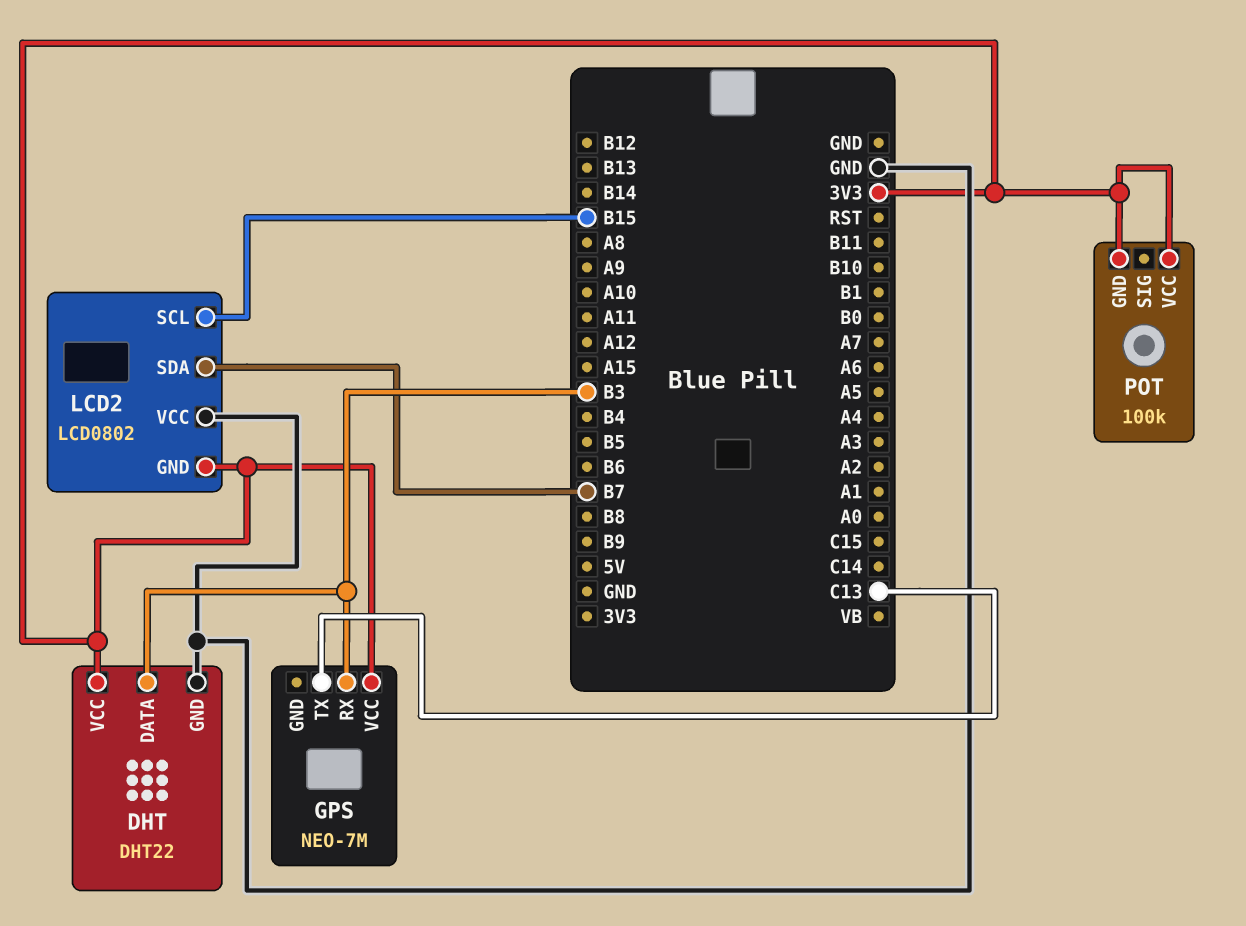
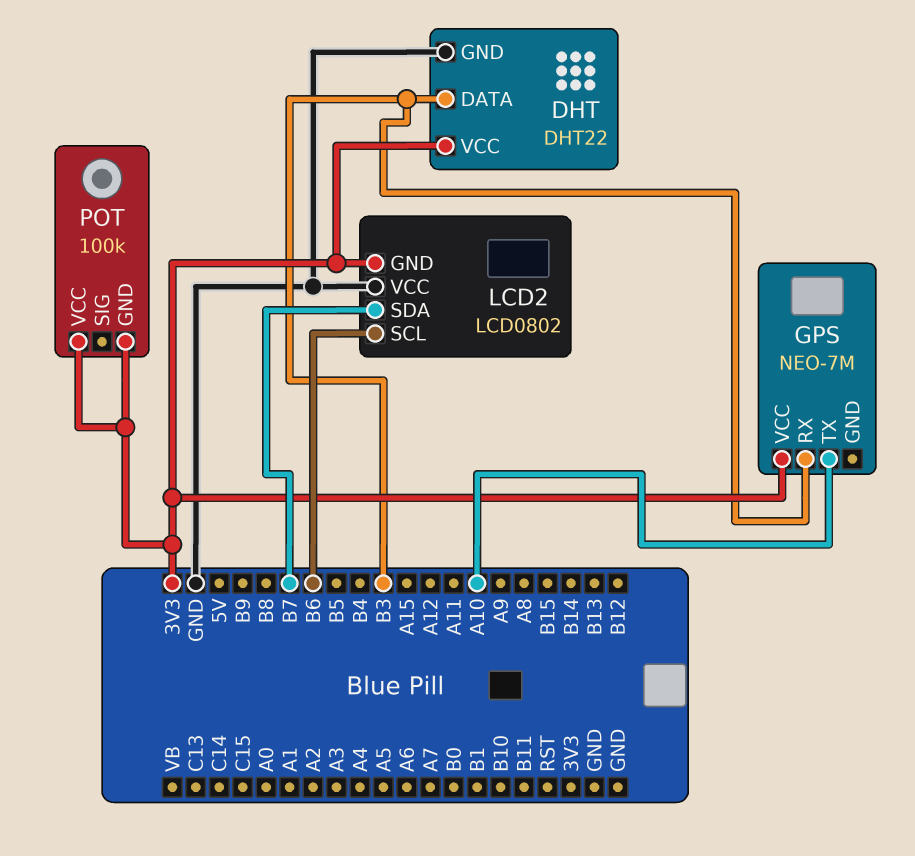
GPS pin TX: C13 -> A10
LCD2 pin SCL: B15 -> B6

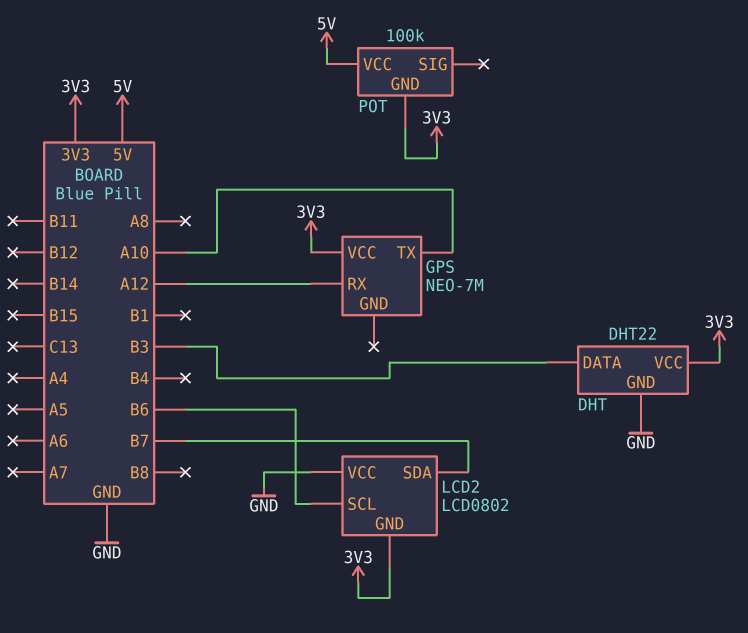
GPS pin RX: B3 -> A12
POT pin VCC: 3V3 -> 5V

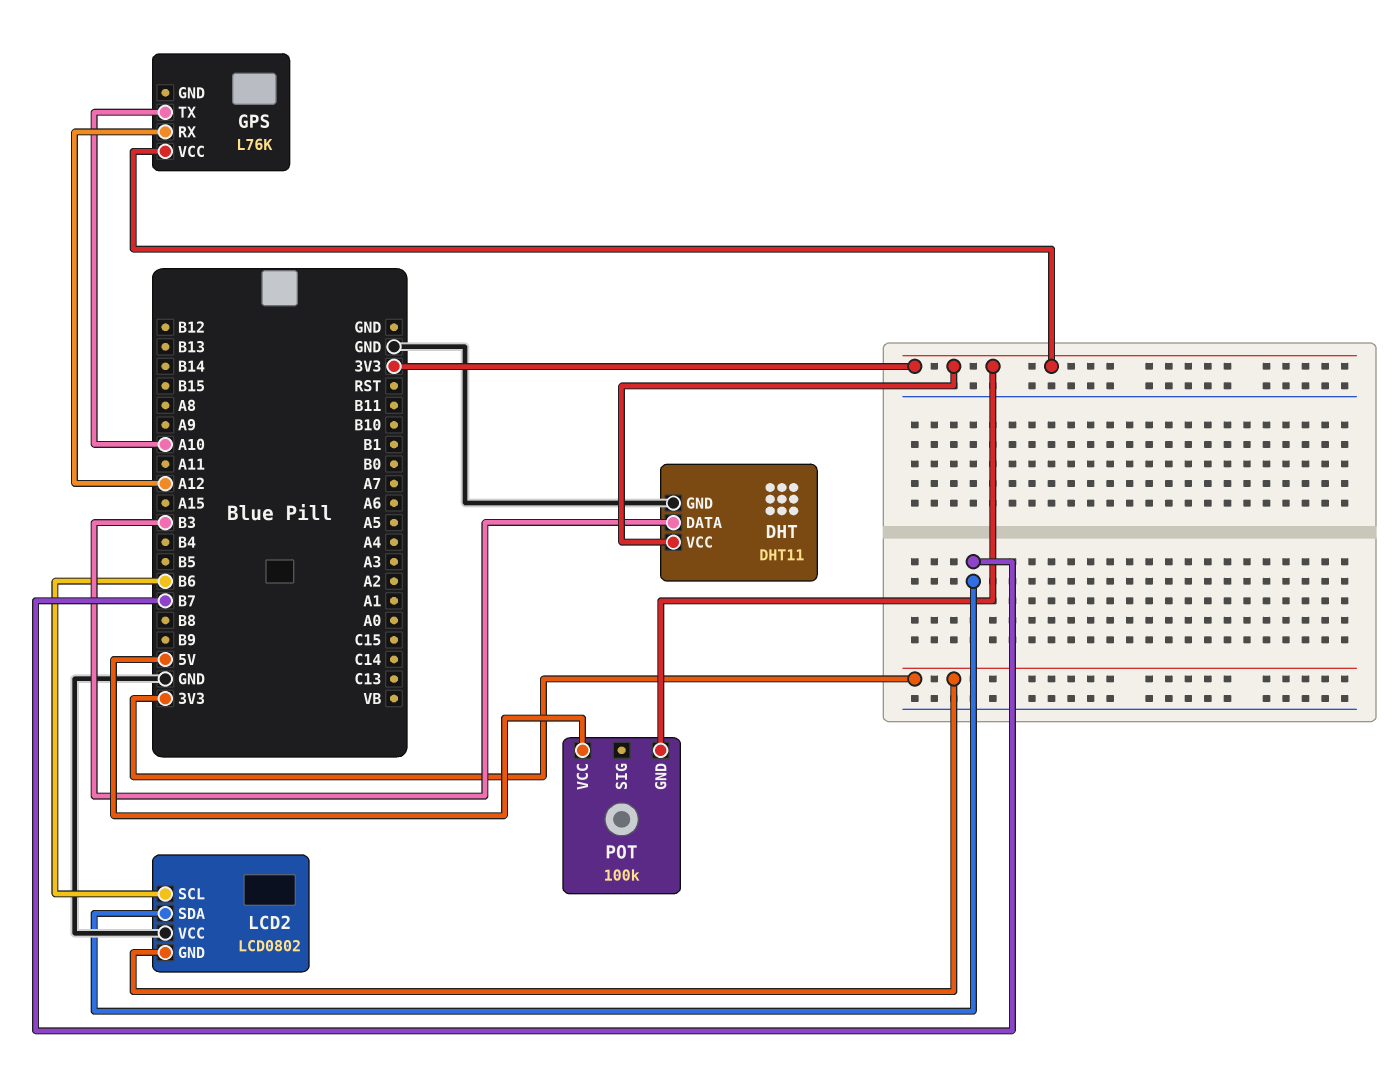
DHT: DHT22 -> DHT11
GPS: NEO-7M -> L76K

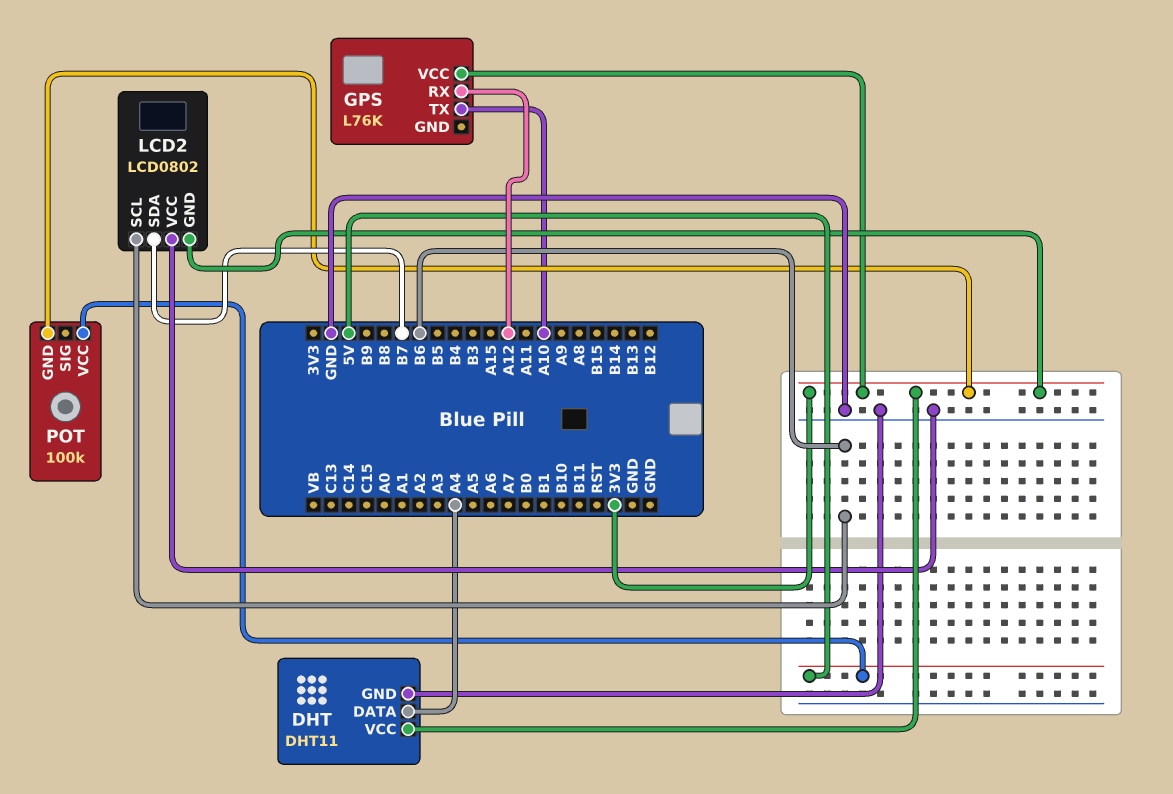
DHT pin DATA: B3 -> A4

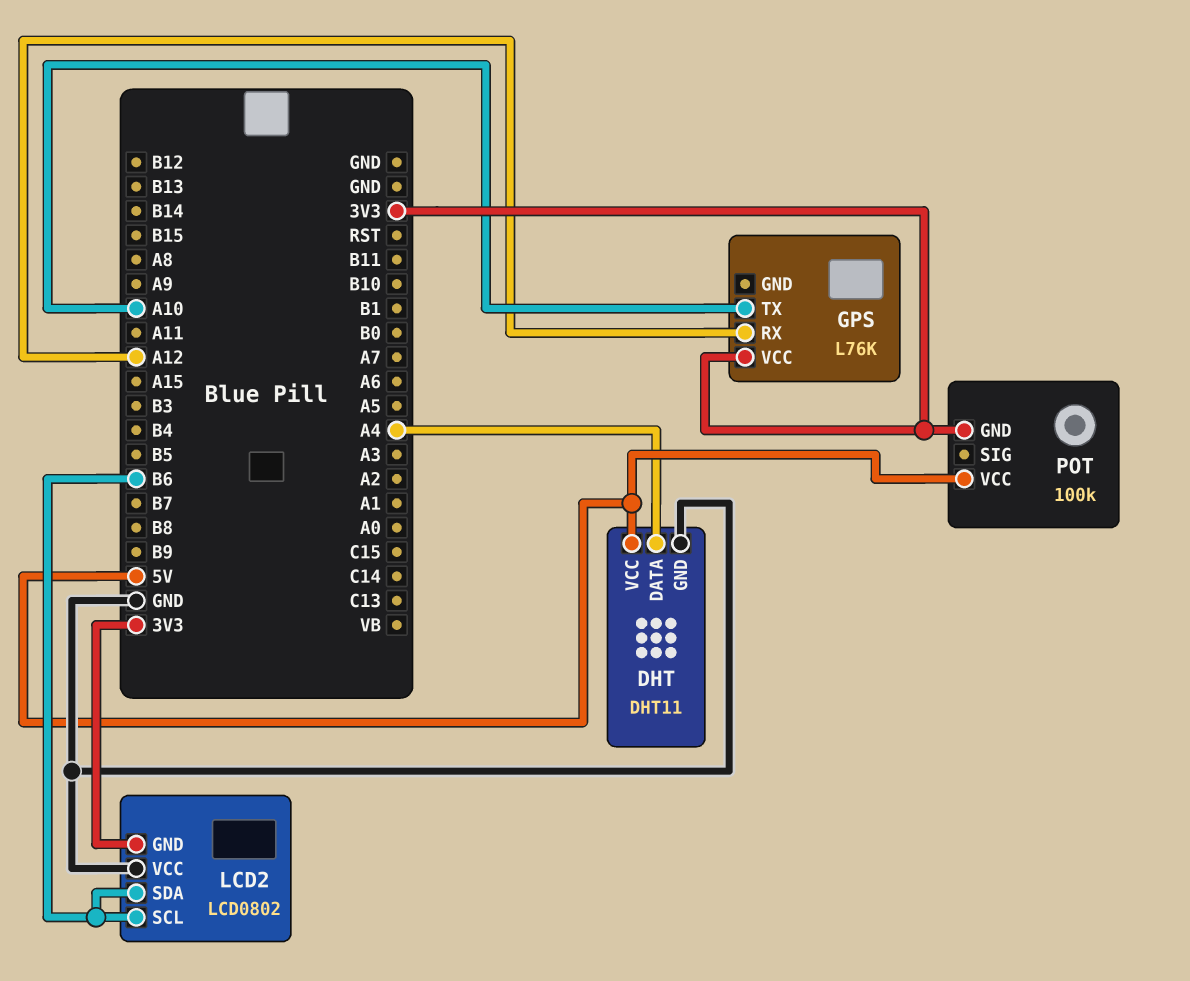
DHT pin VCC: 3V3 -> 5V
LCD2 pin SDA: B7 -> B6

